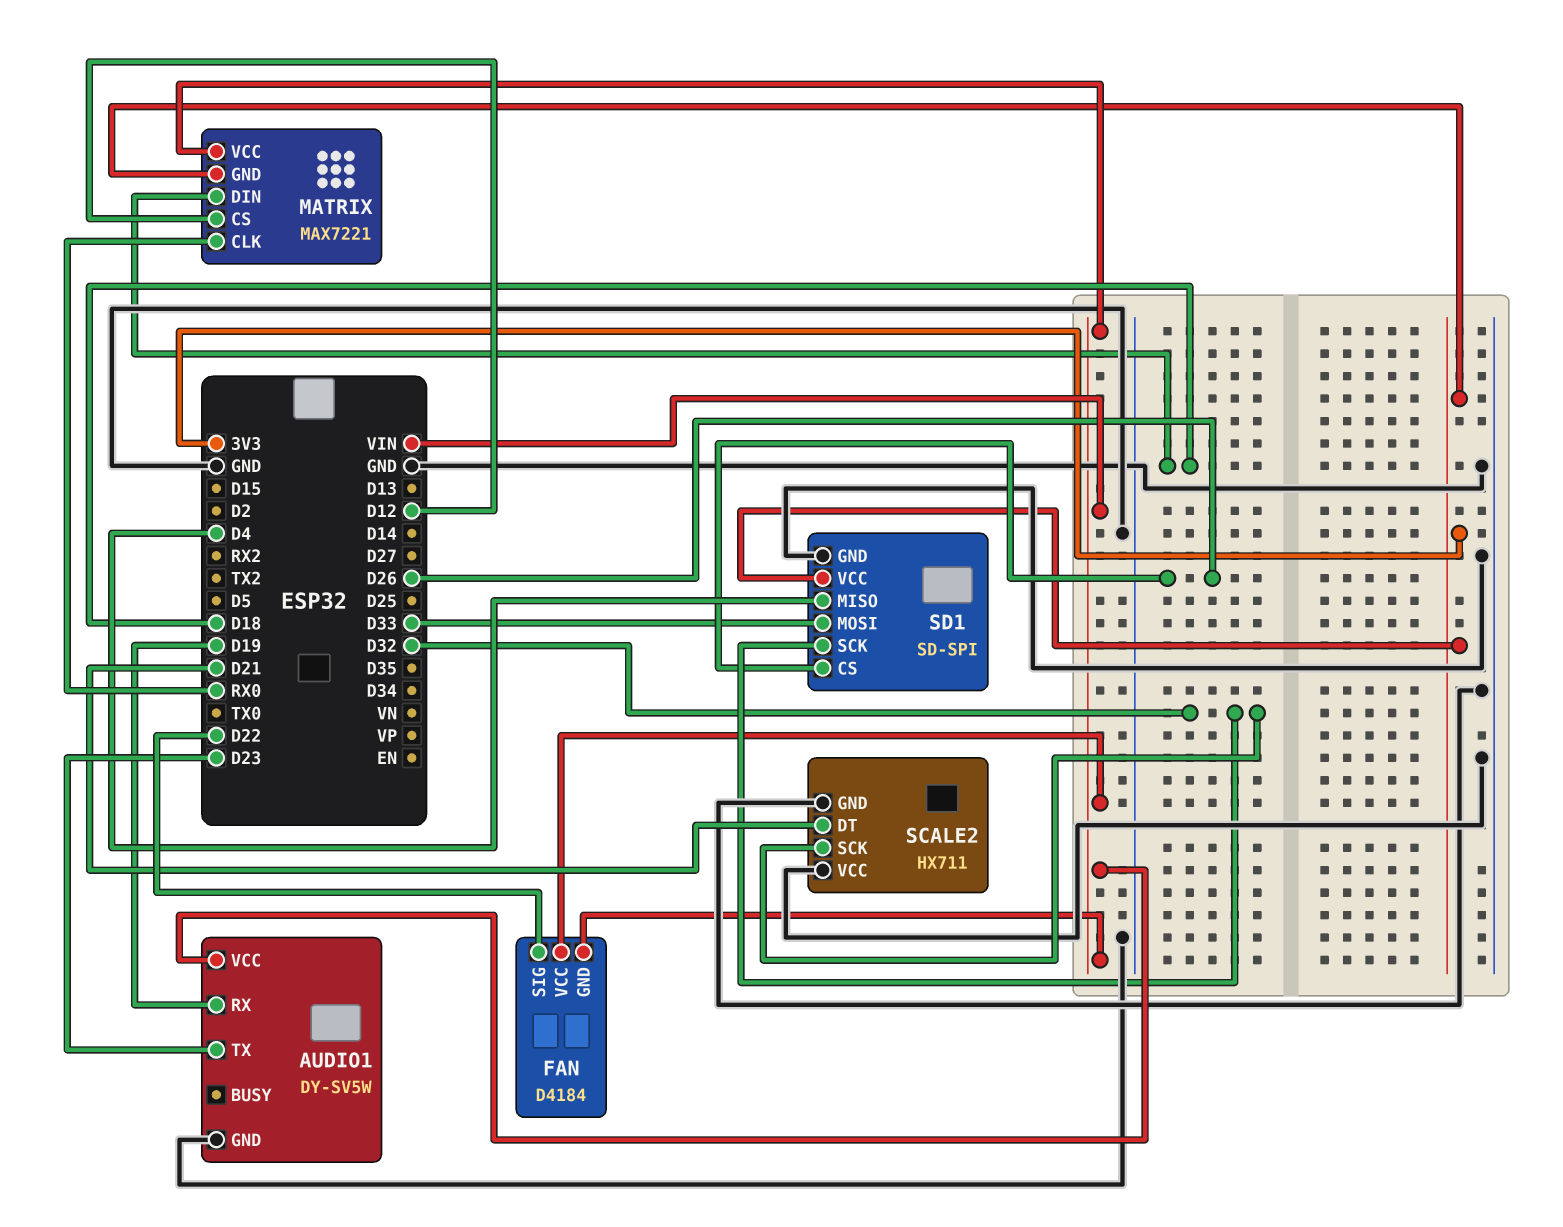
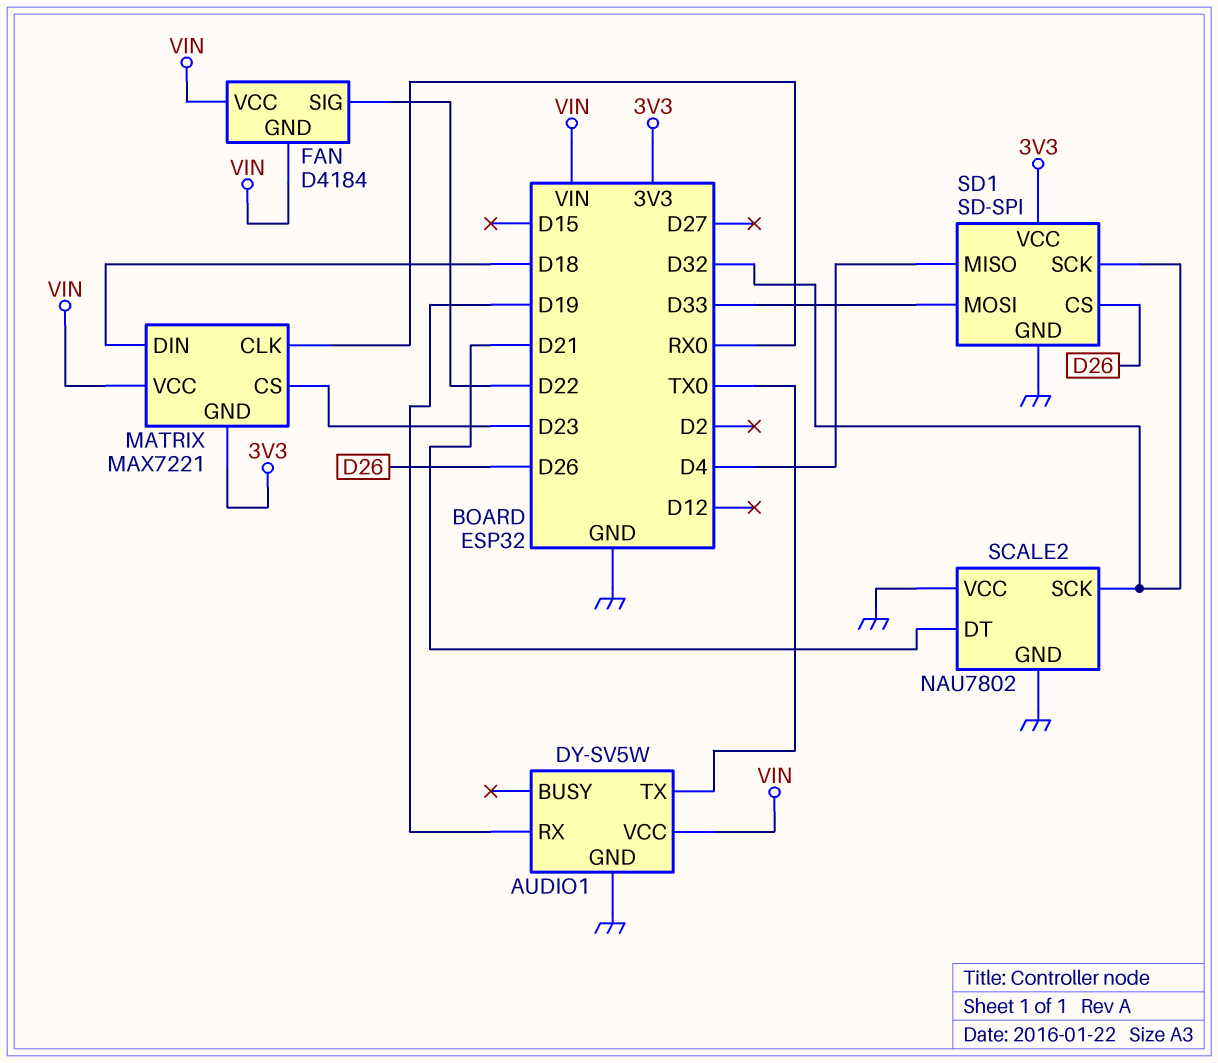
AUDIO1 pin TX: D23 -> TX0
MATRIX pin CS: D12 -> D23
SCALE2: HX711 -> NAU7802

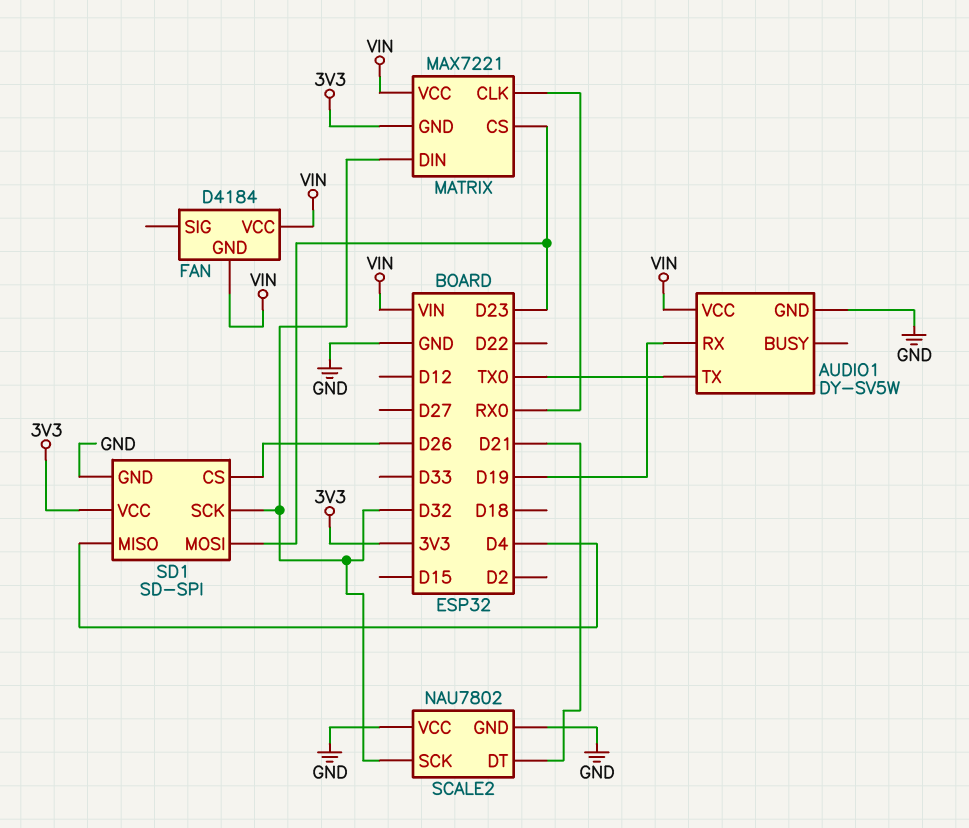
FAN pin SIG: D22 -> none
MATRIX pin DIN: D18 -> D32
SD1 pin MOSI: D33 -> D23

